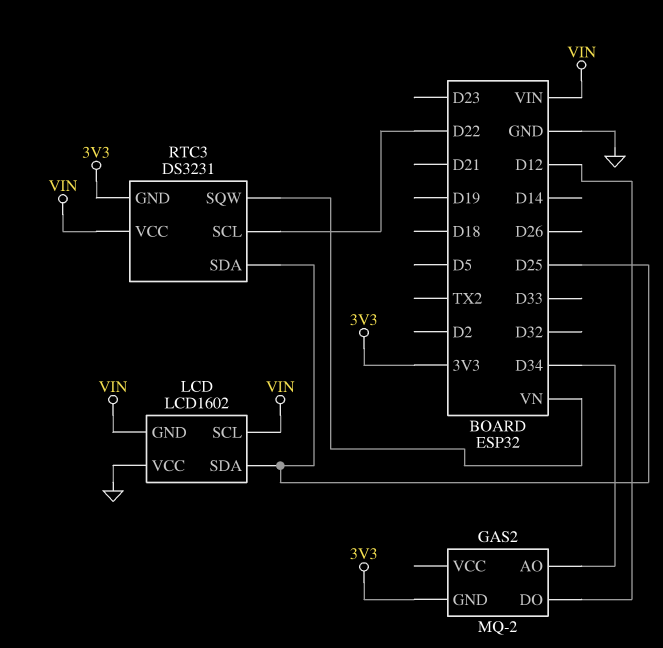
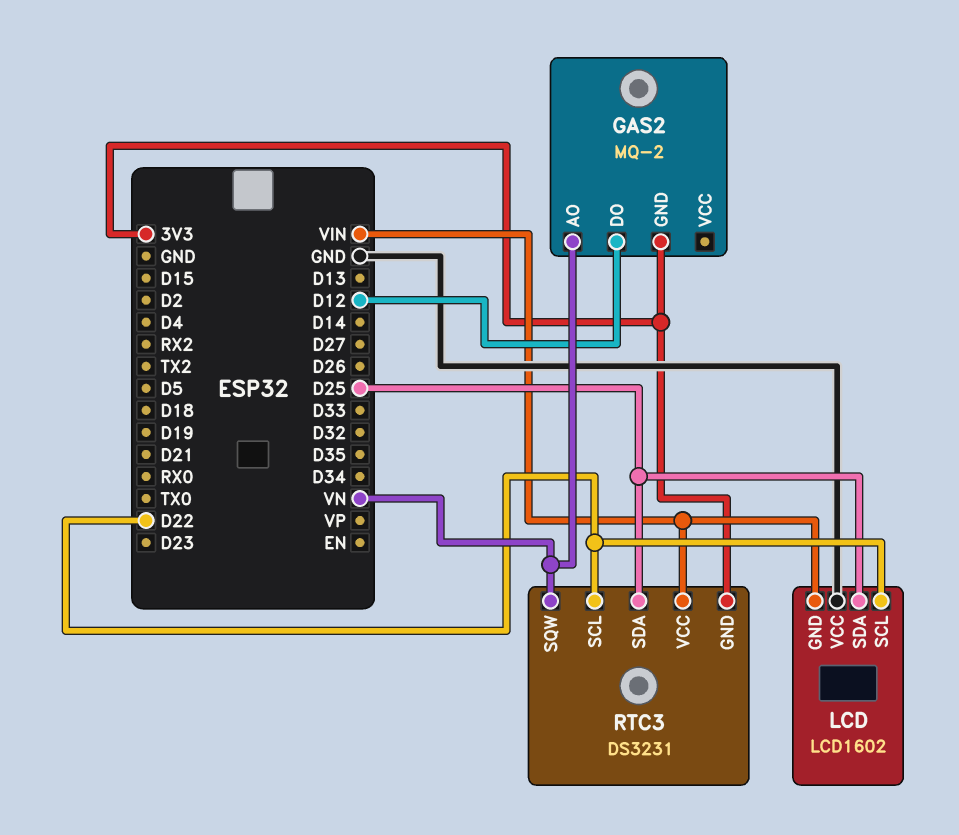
GAS2 pin AO: D34 -> VN
LCD pin SCL: VIN -> D22

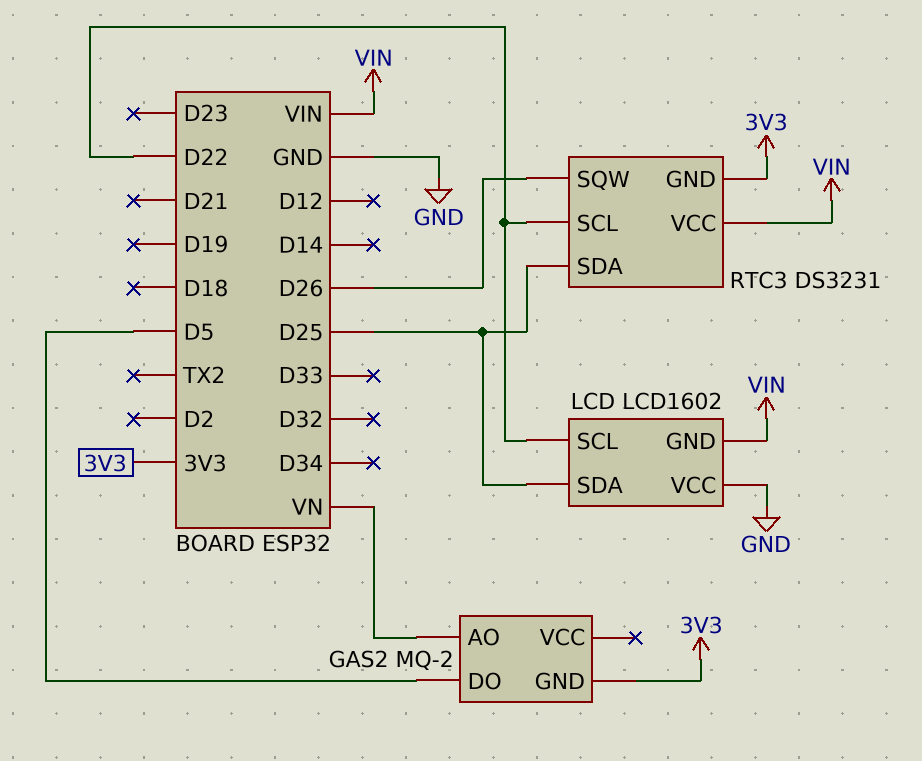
GAS2 pin DO: D12 -> D5
RTC3 pin SQW: VN -> D26

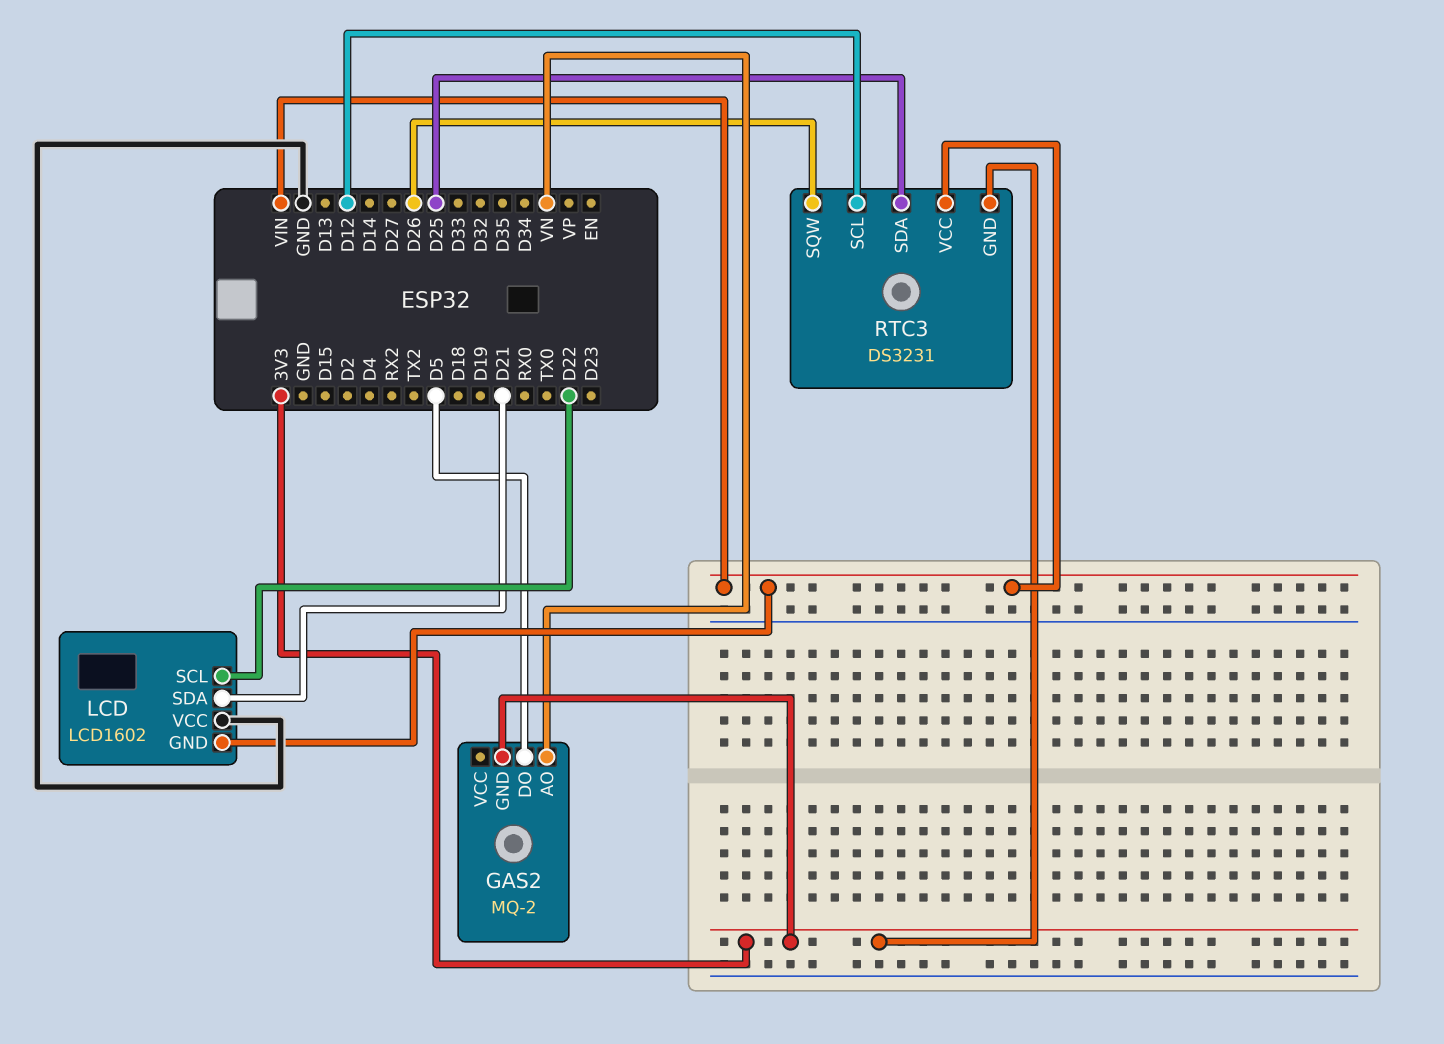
LCD pin SDA: D25 -> D21
RTC3 pin SCL: D22 -> D12

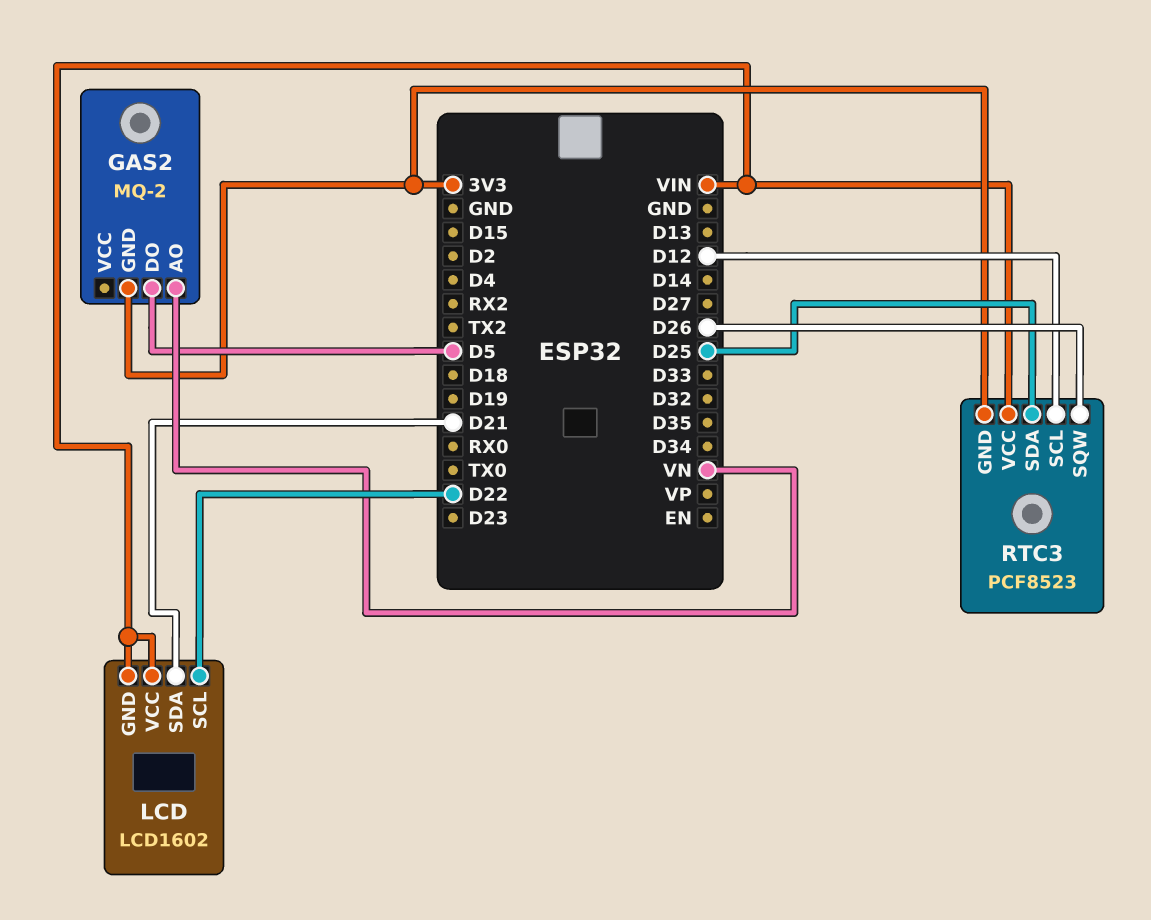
LCD pin VCC: GND -> VIN
RTC3: DS3231 -> PCF8523

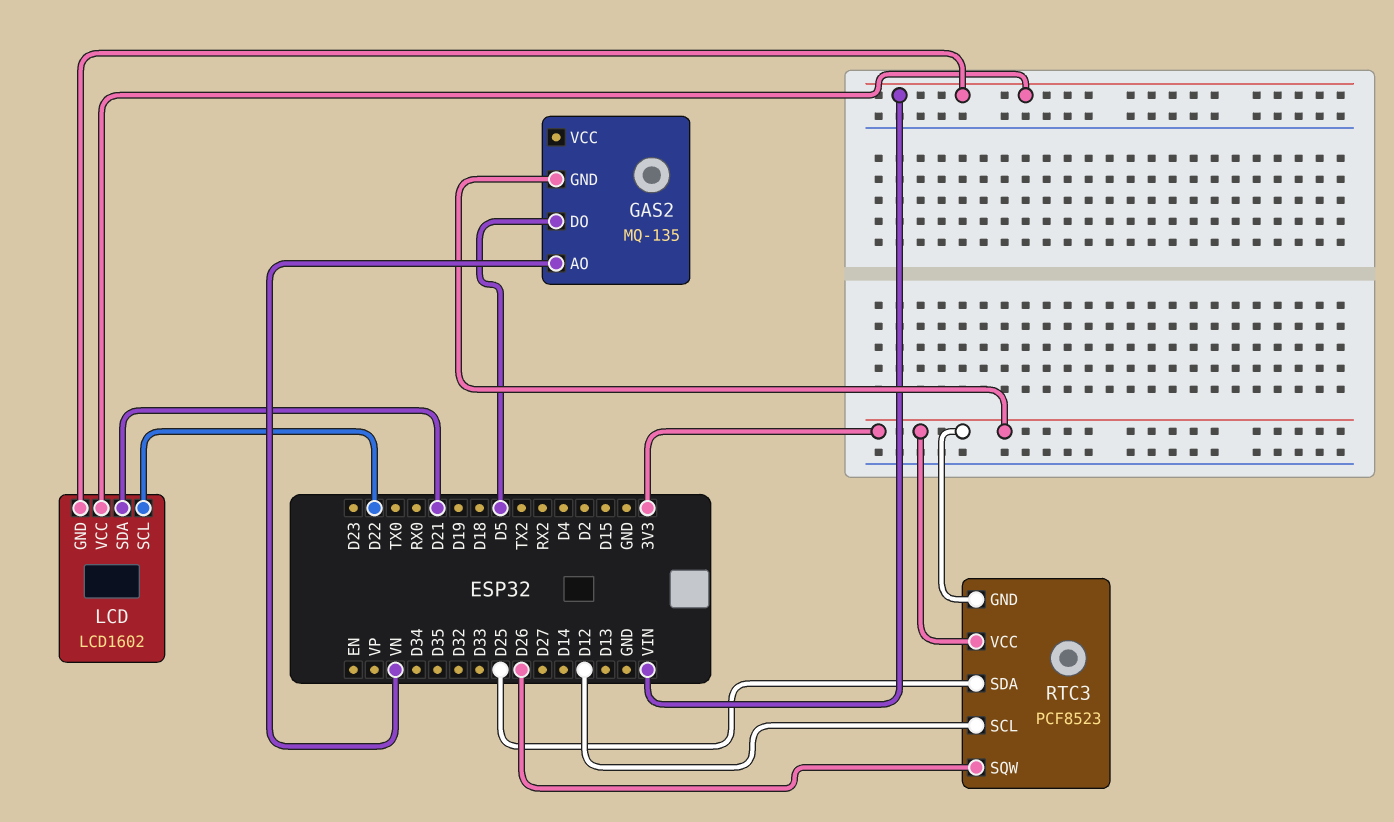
GAS2: MQ-2 -> MQ-135
RTC3 pin VCC: VIN -> 3V3

